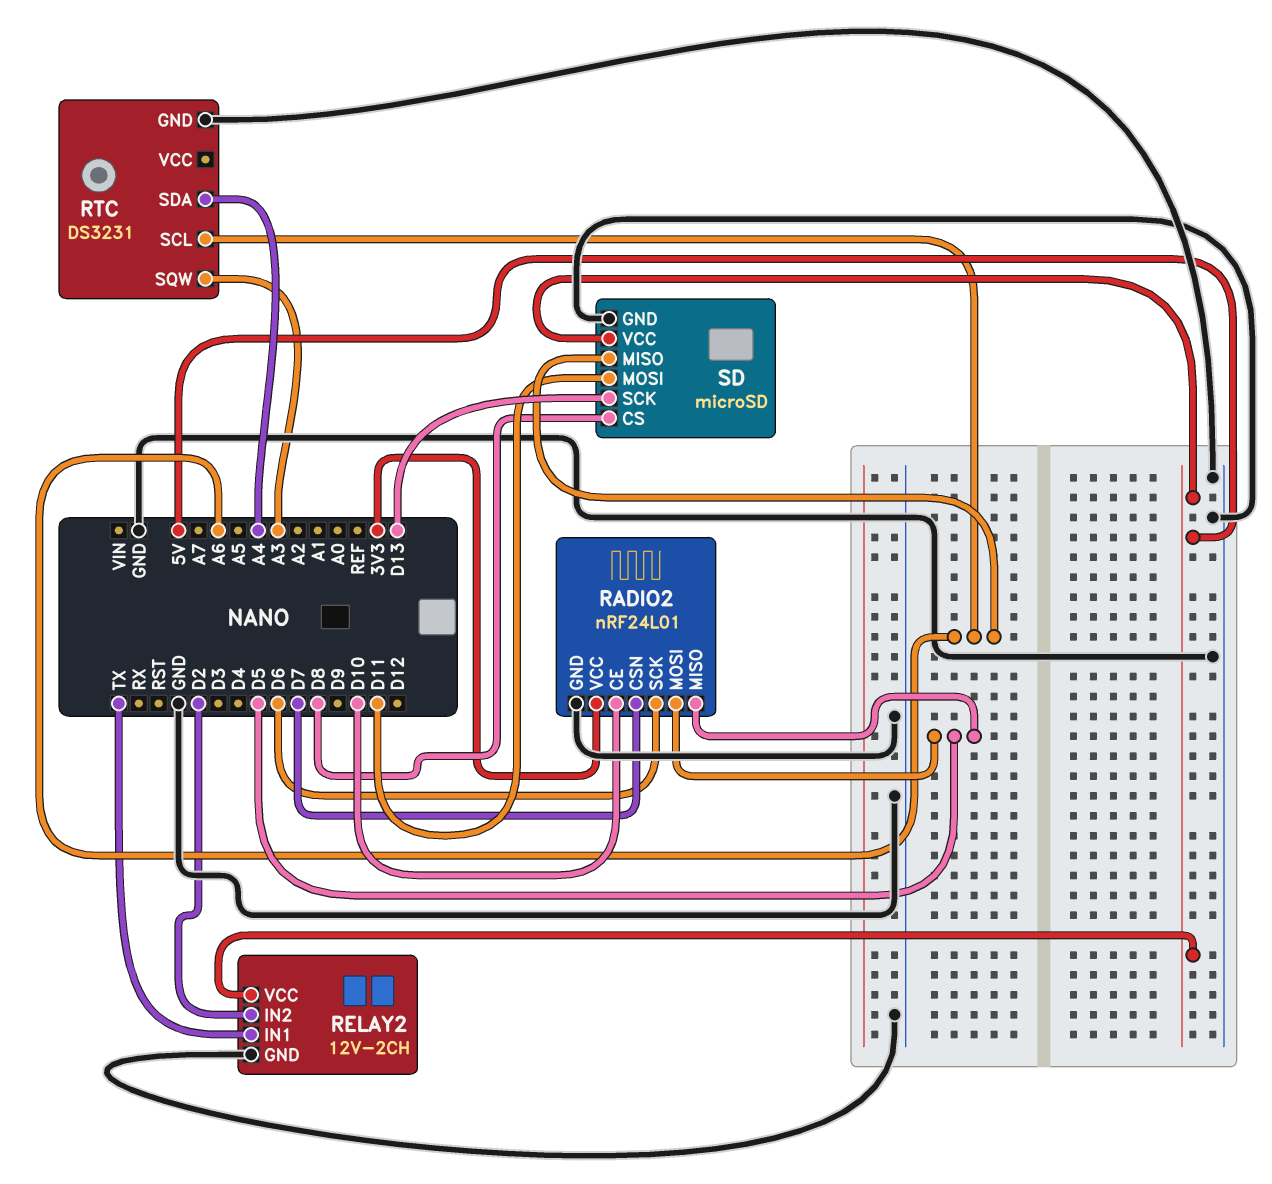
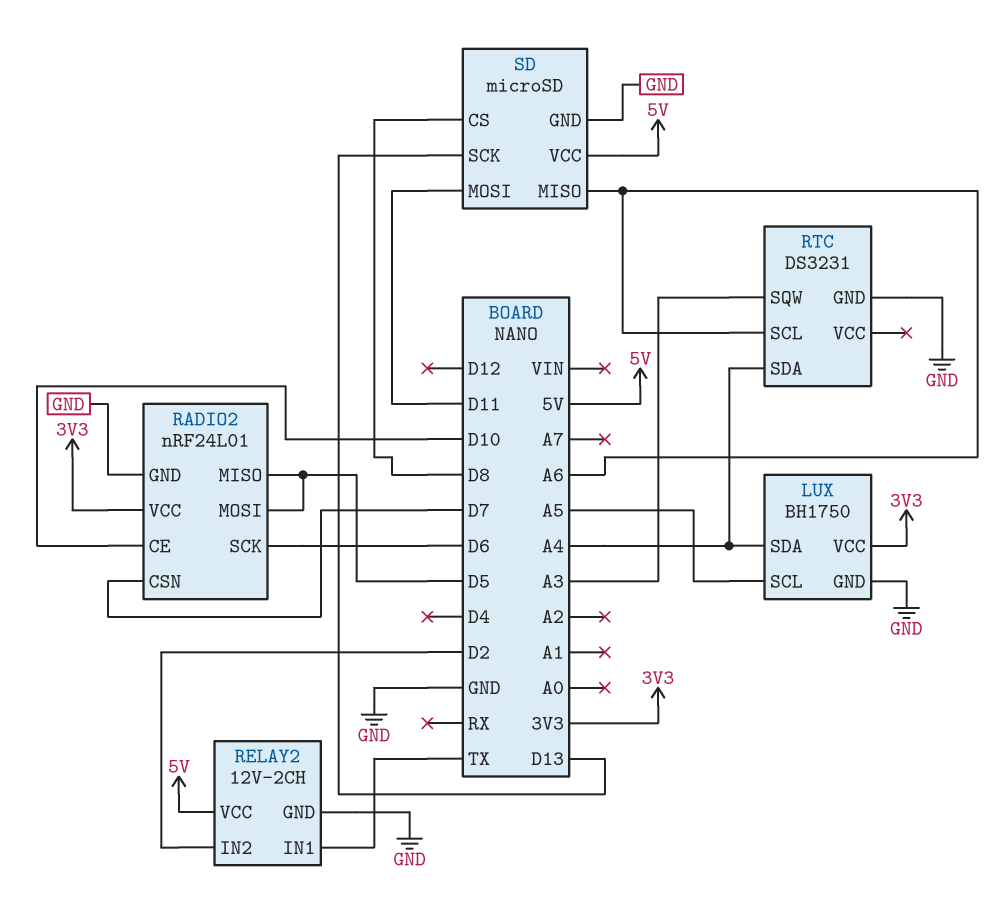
LUX: none -> BH1750
LUX pin GND: none -> GND
LUX pin SCL: none -> A5
LUX pin SDA: none -> A4
LUX pin VCC: none -> 3V3

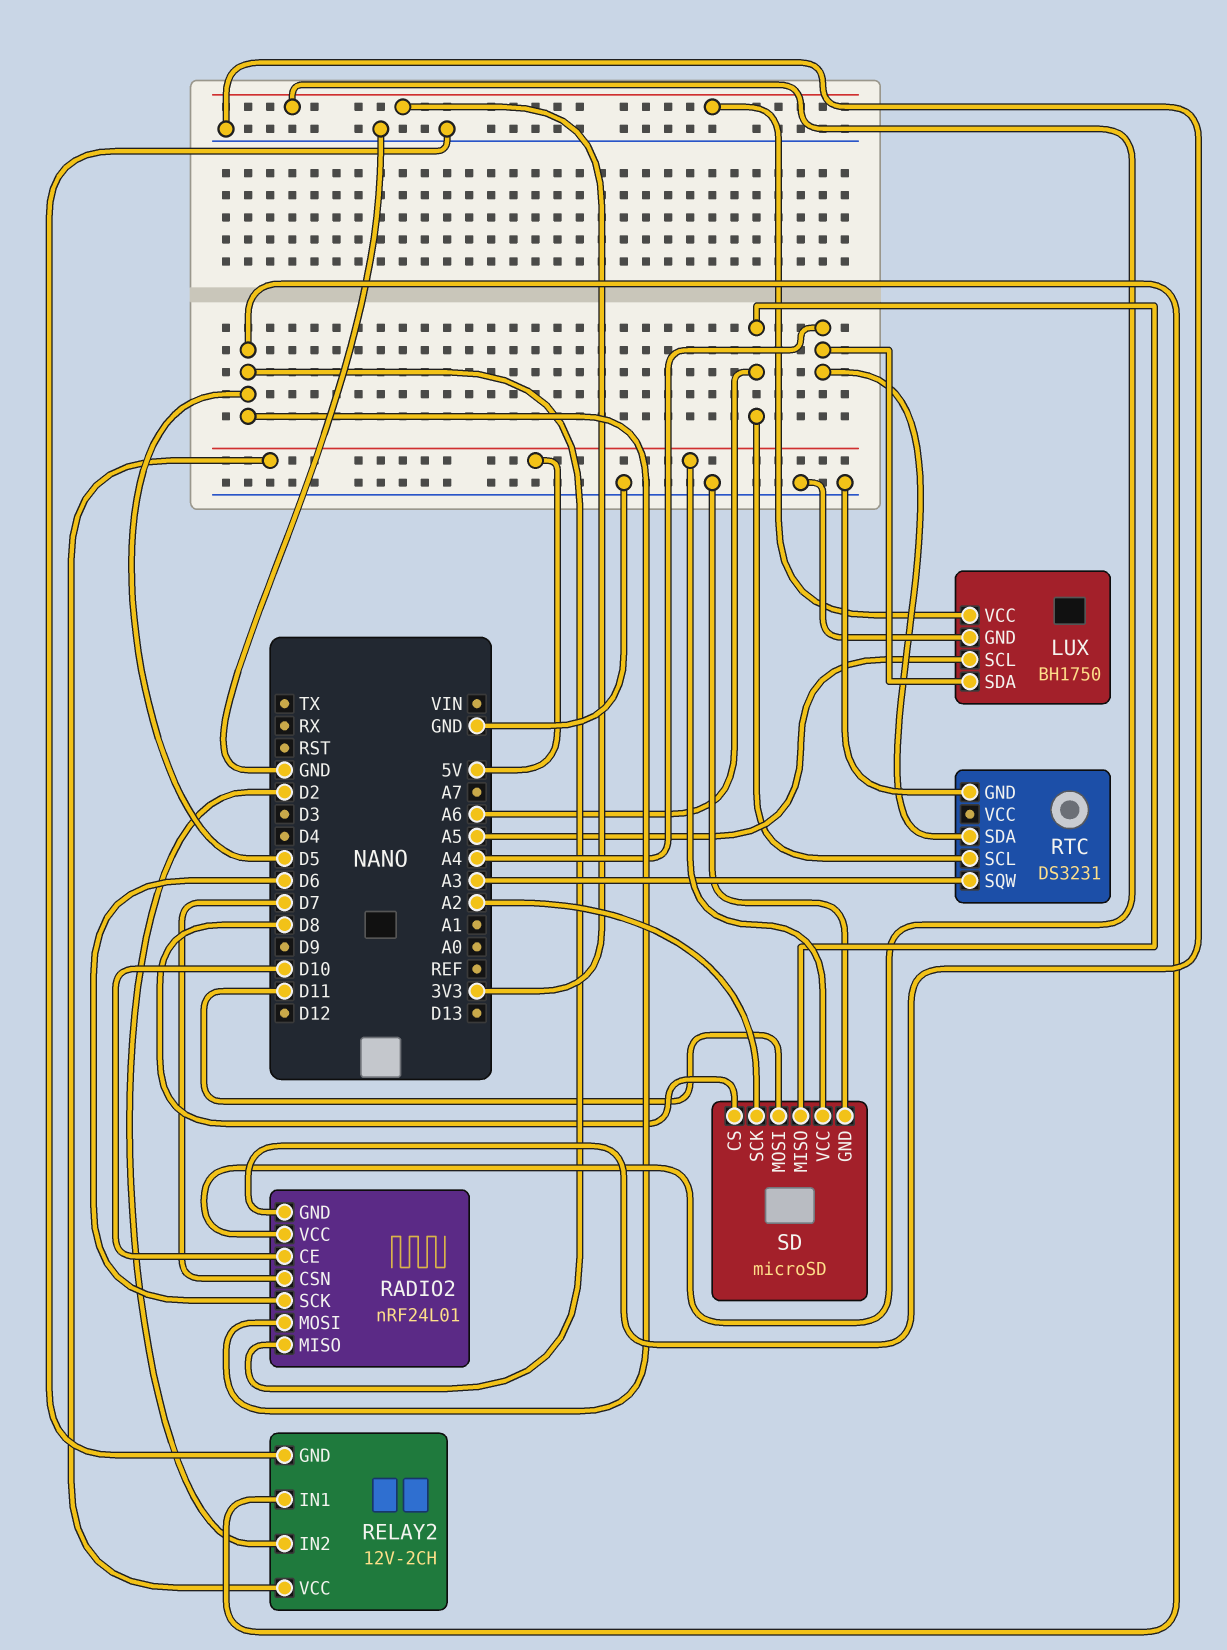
RELAY2 pin IN1: TX -> D5
SD pin SCK: D13 -> A2

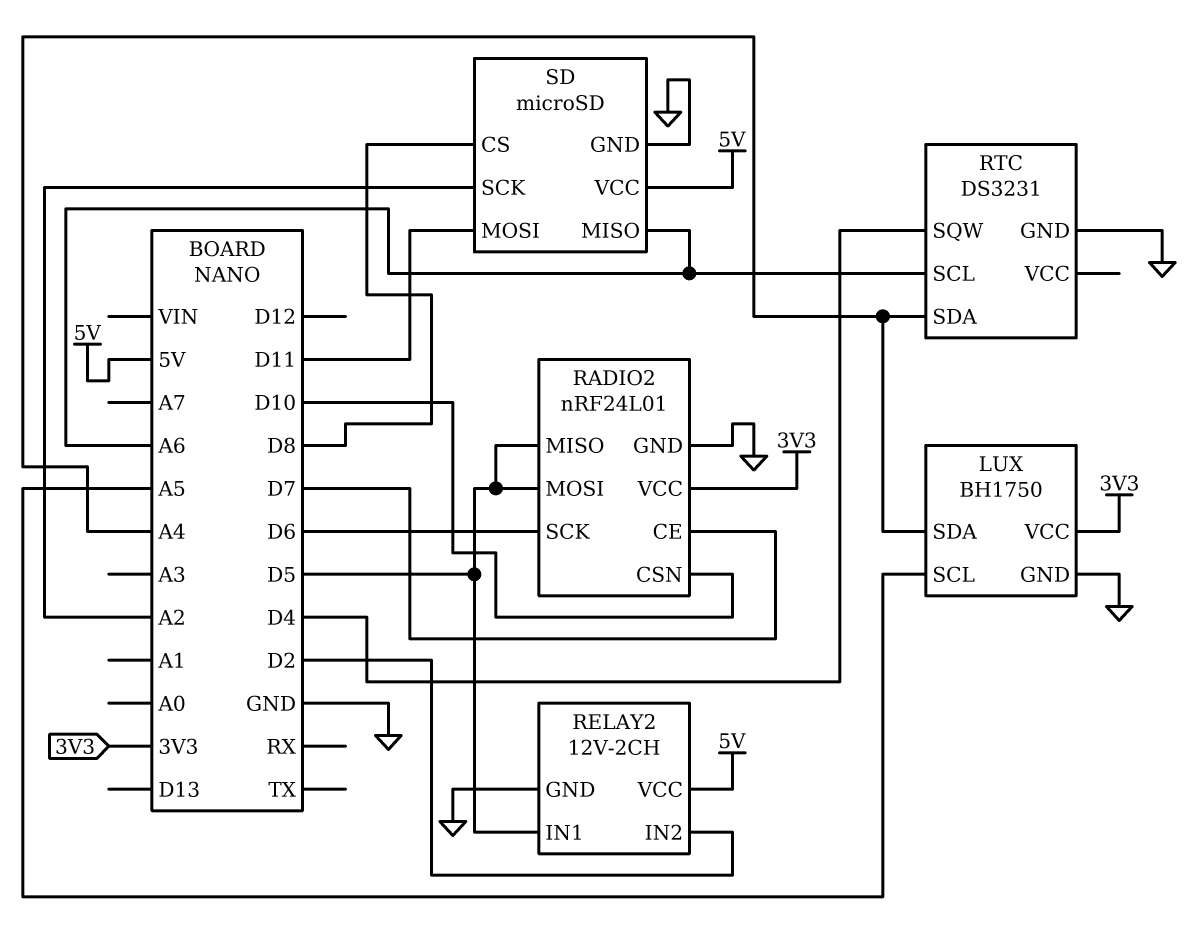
RADIO2 pin CE: D10 -> D7
RADIO2 pin CSN: D7 -> D10
RTC pin SQW: A3 -> D4

